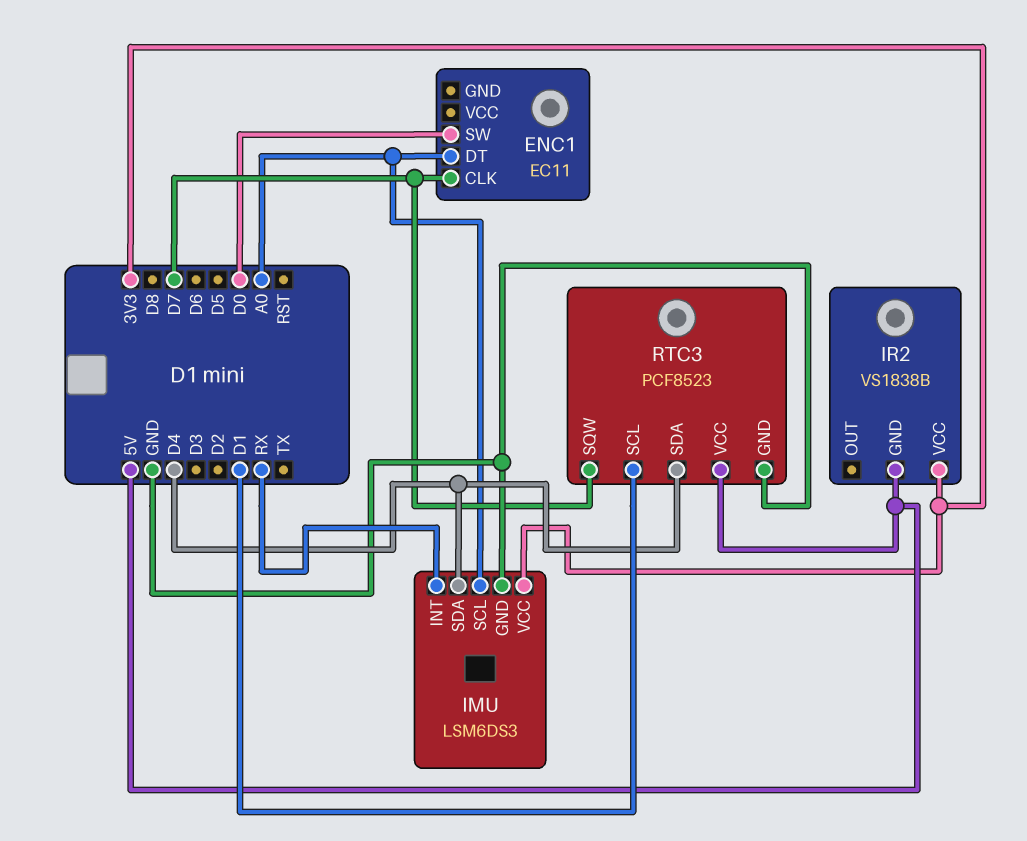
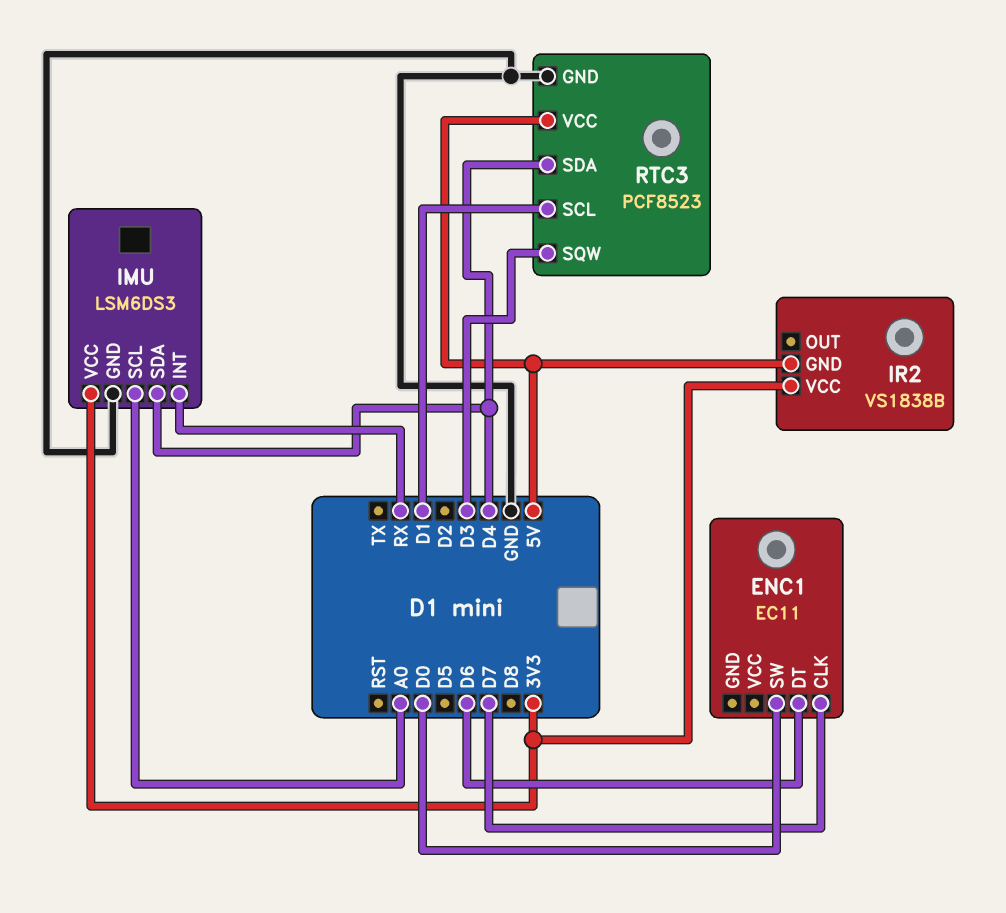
ENC1 pin DT: A0 -> D6
RTC3 pin SQW: D7 -> D3

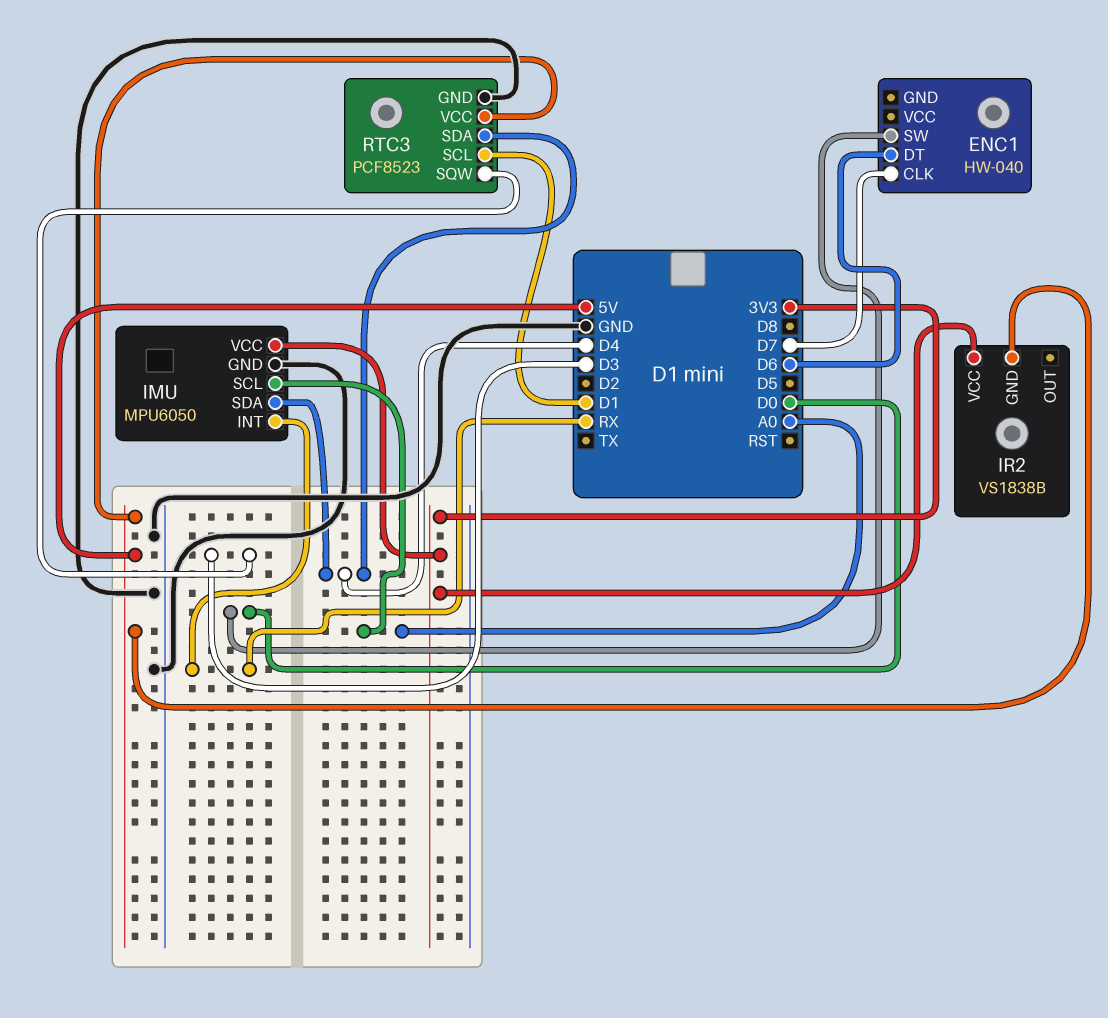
ENC1: EC11 -> HW-040
IMU: LSM6DS3 -> MPU6050

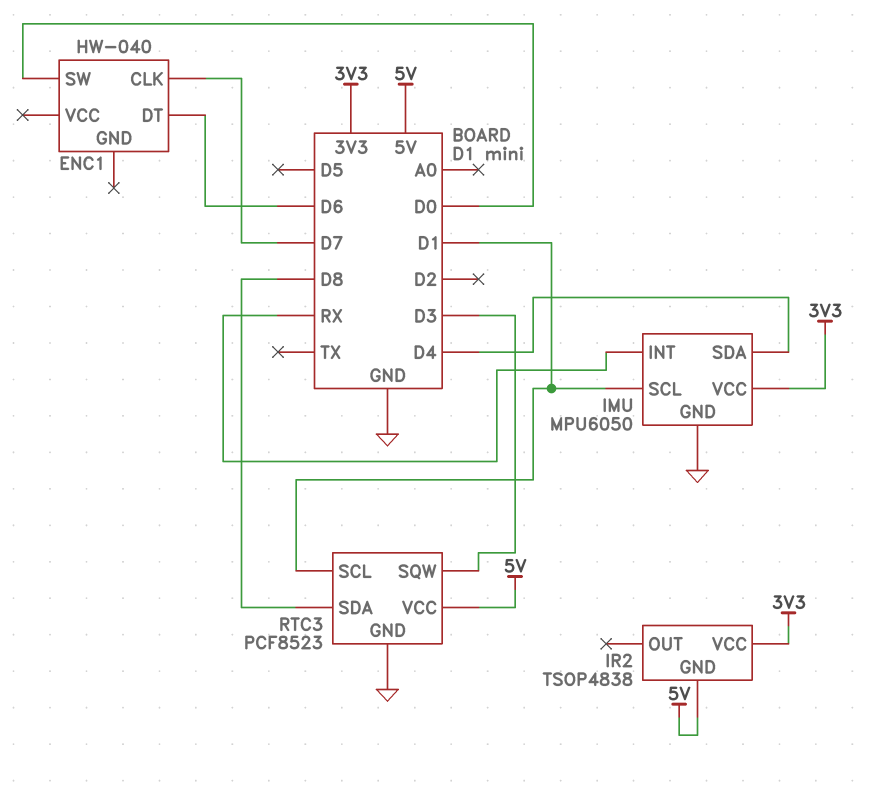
IMU pin SCL: A0 -> D1
IR2: VS1838B -> TSOP4838
RTC3 pin SDA: D4 -> D8

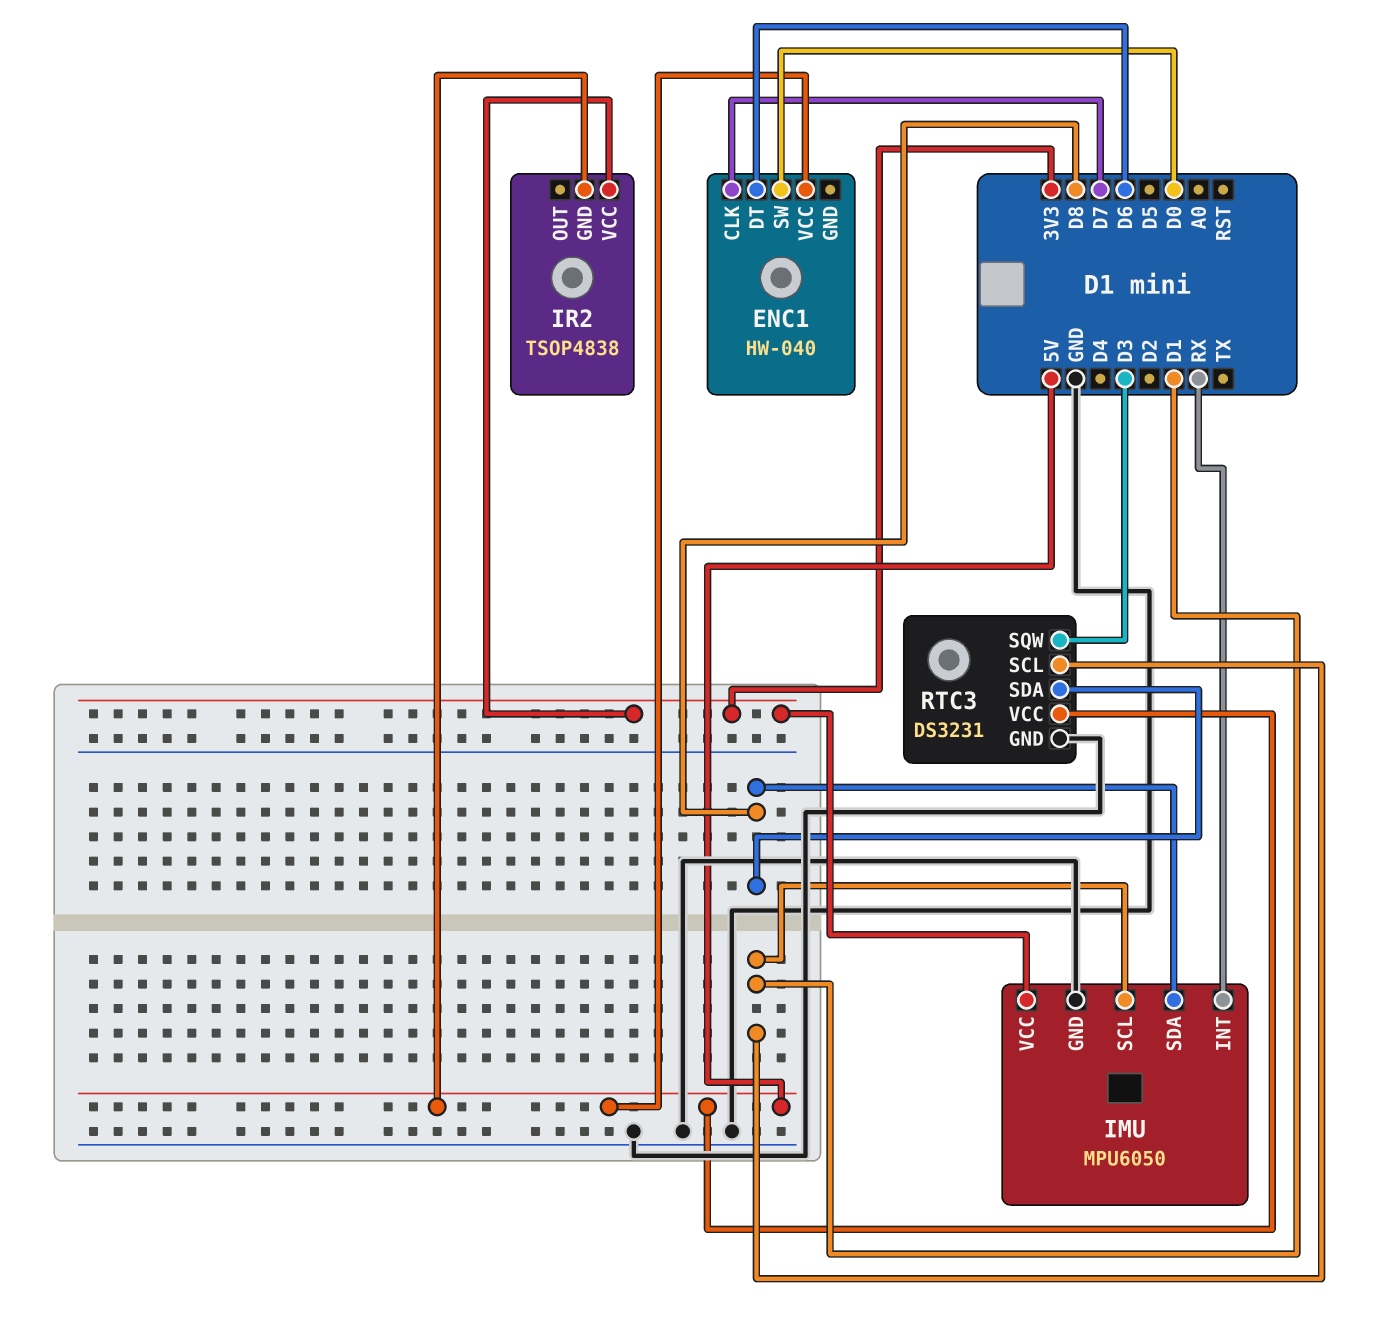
ENC1 pin VCC: none -> 5V
IMU pin SDA: D4 -> D8
RTC3: PCF8523 -> DS3231

